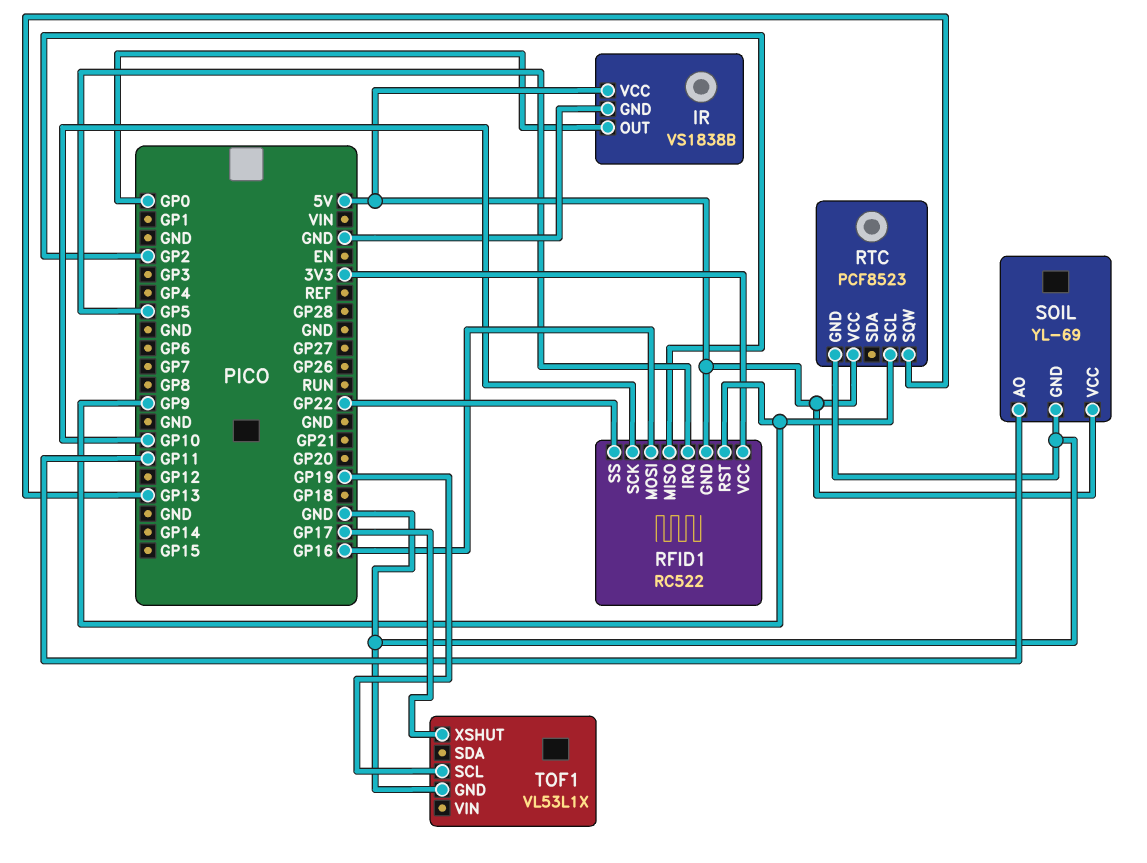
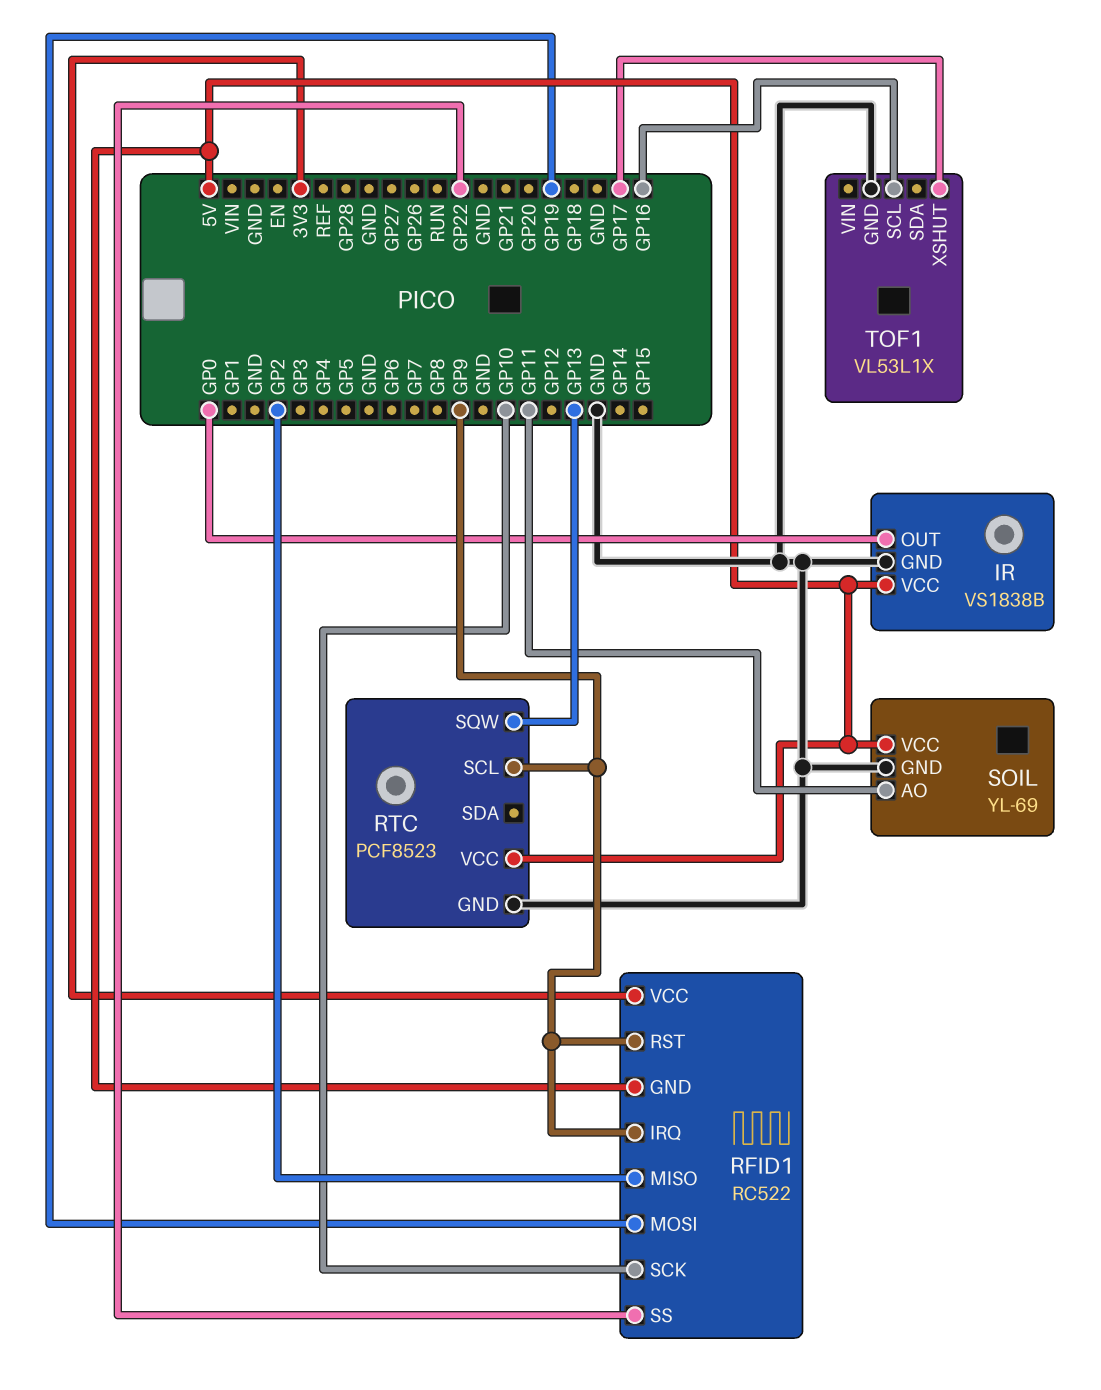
RFID1 pin IRQ: GP5 -> GP9
RFID1 pin MOSI: GP16 -> GP19
TOF1 pin SCL: GP19 -> GP16

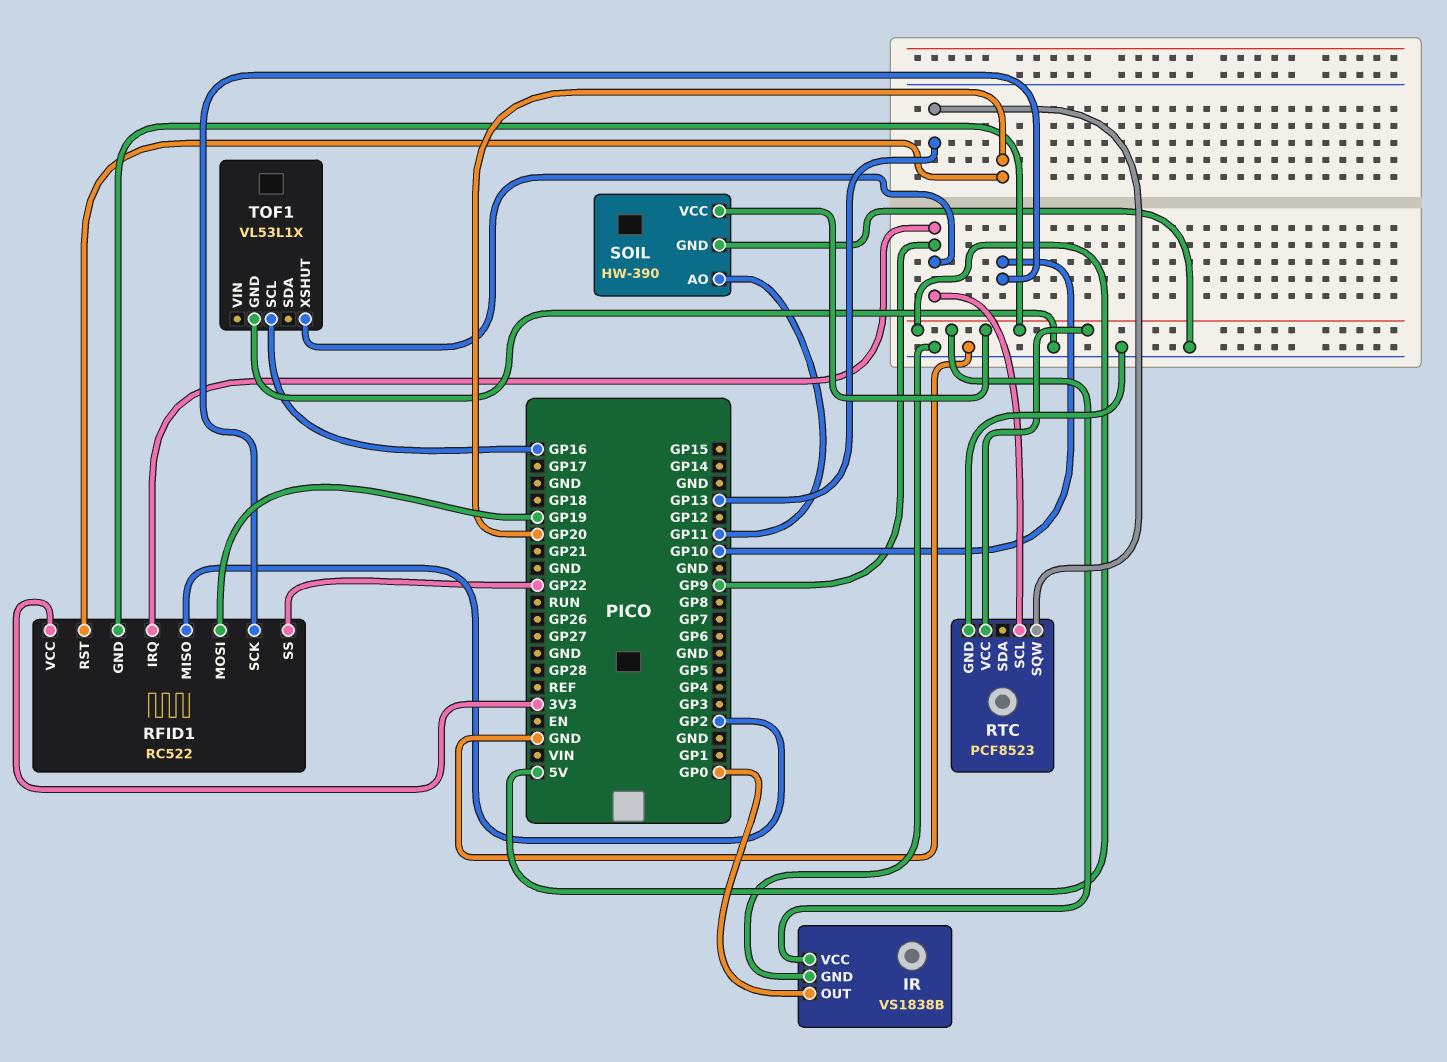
RFID1 pin RST: GP9 -> GP20
SOIL: YL-69 -> HW-390
TOF1 pin XSHUT: GP17 -> GP9

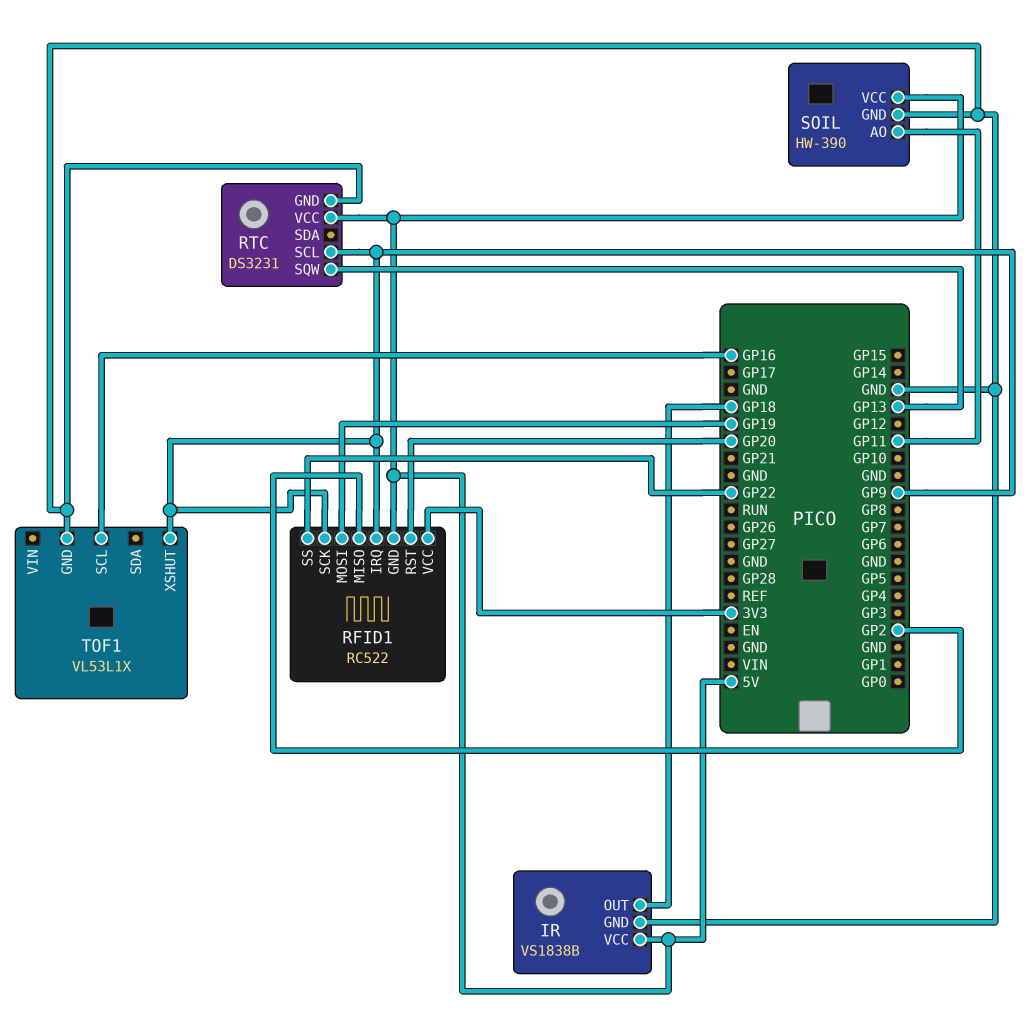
IR pin OUT: GP0 -> GP18
RFID1 pin SCK: GP10 -> GP9
RTC: PCF8523 -> DS3231

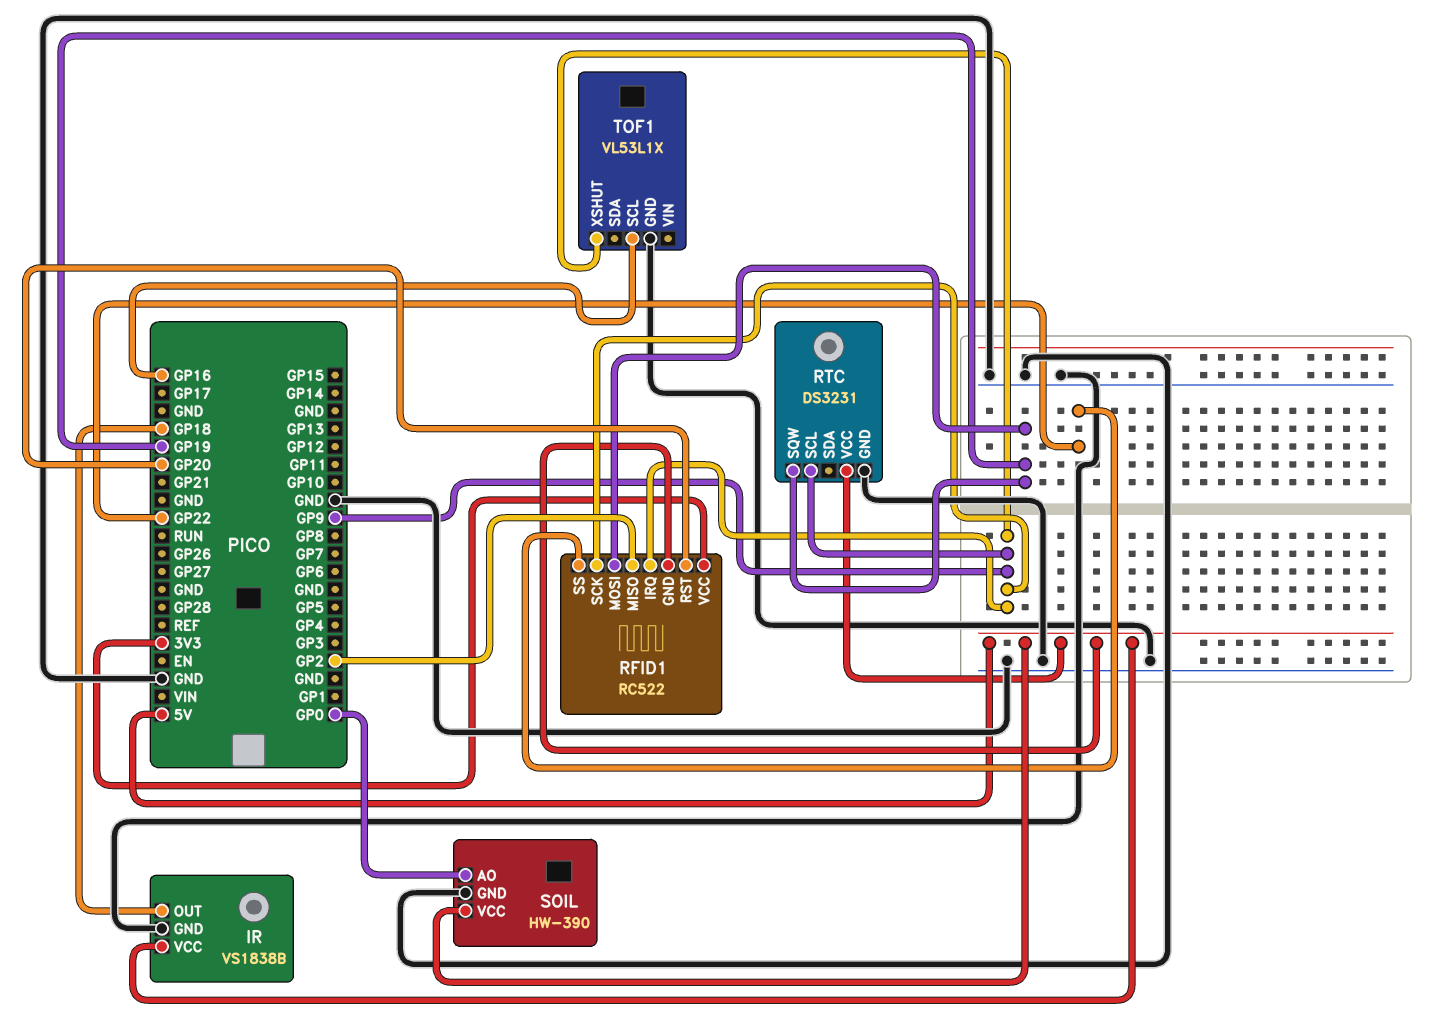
RTC pin SQW: GP13 -> GP19
SOIL pin AO: GP11 -> GP0

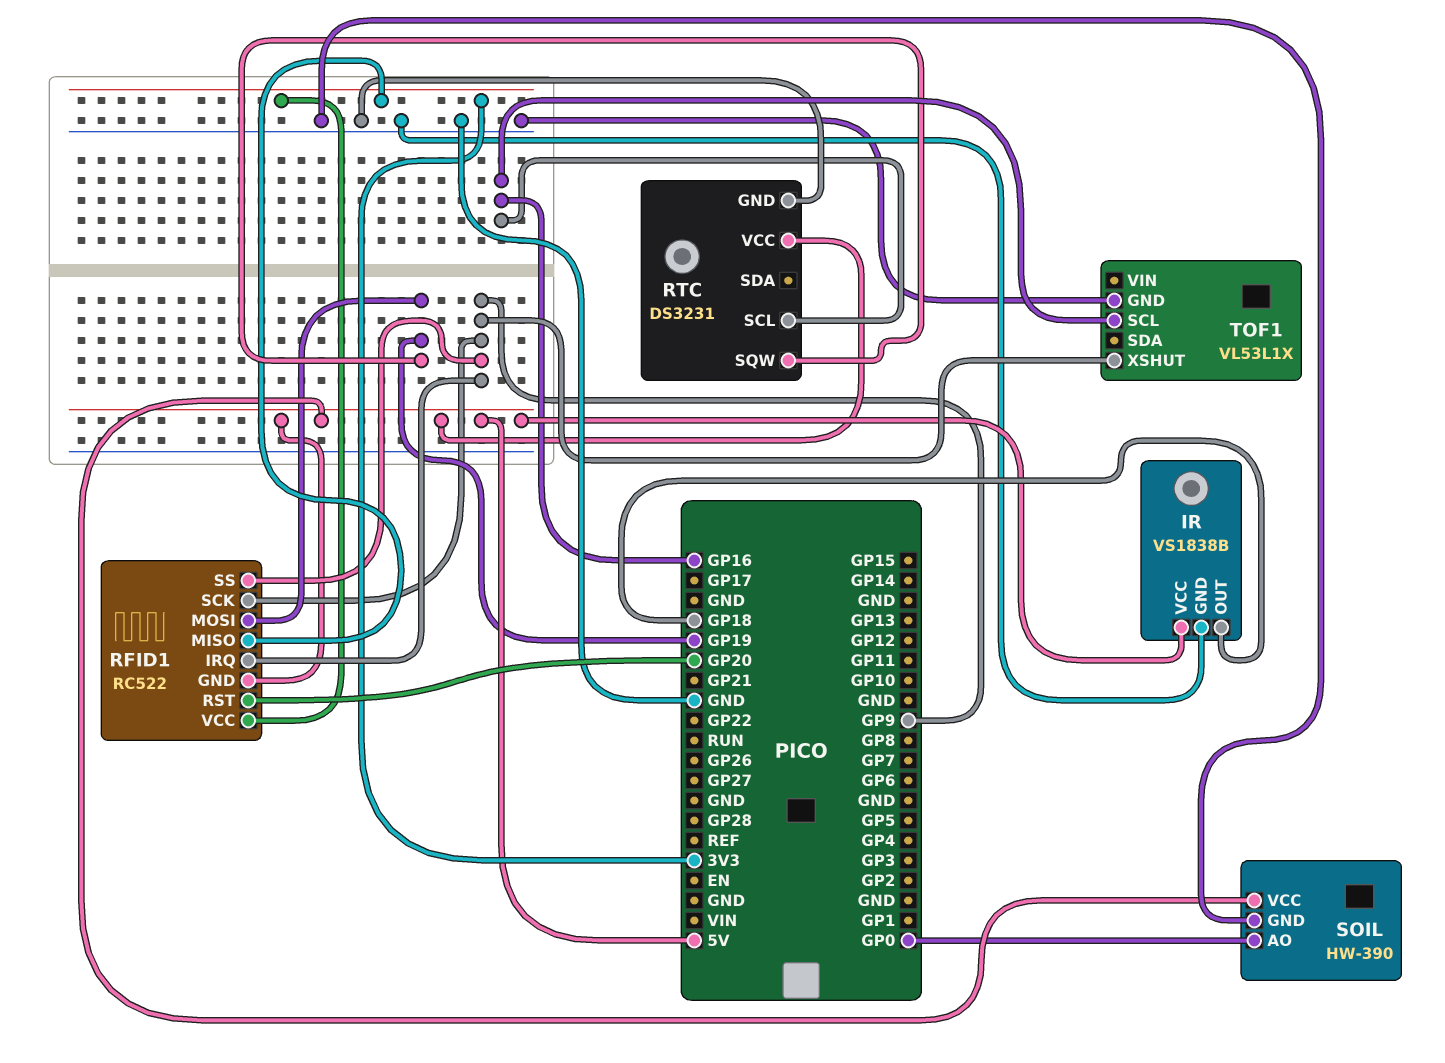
RFID1 pin MISO: GP2 -> 3V3
RFID1 pin SS: GP22 -> GP9
RTC pin SCL: GP9 -> GP16

